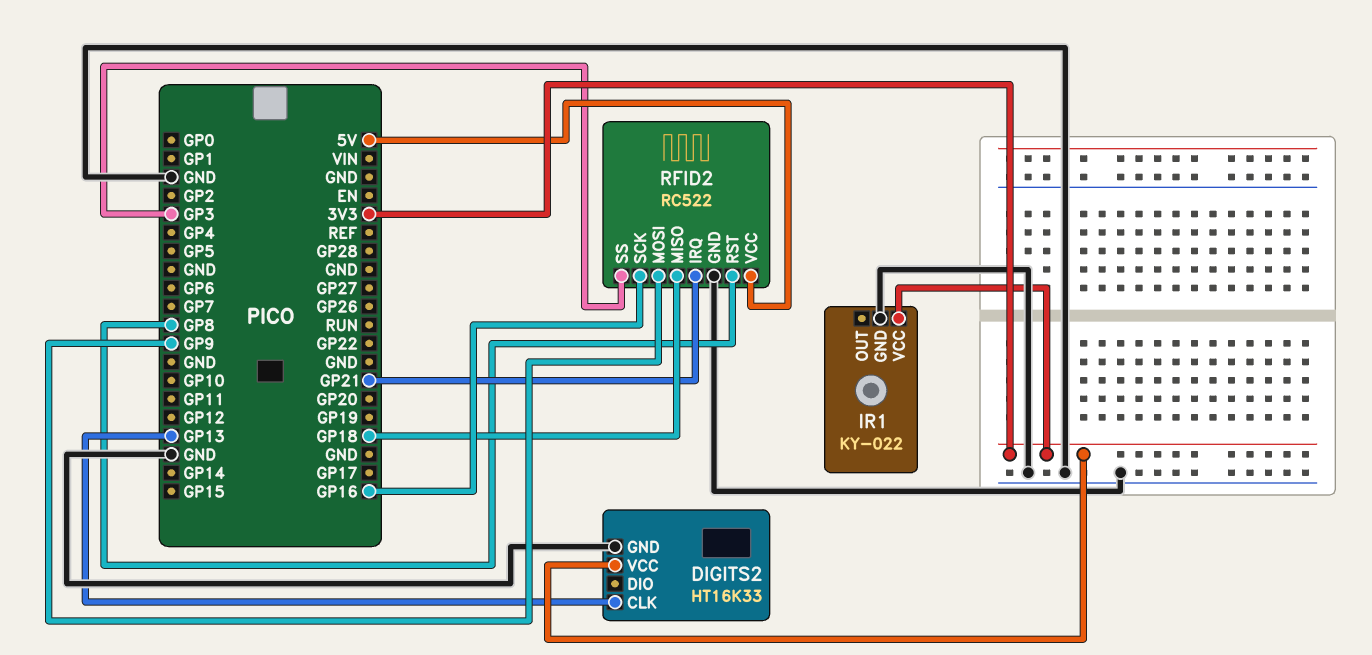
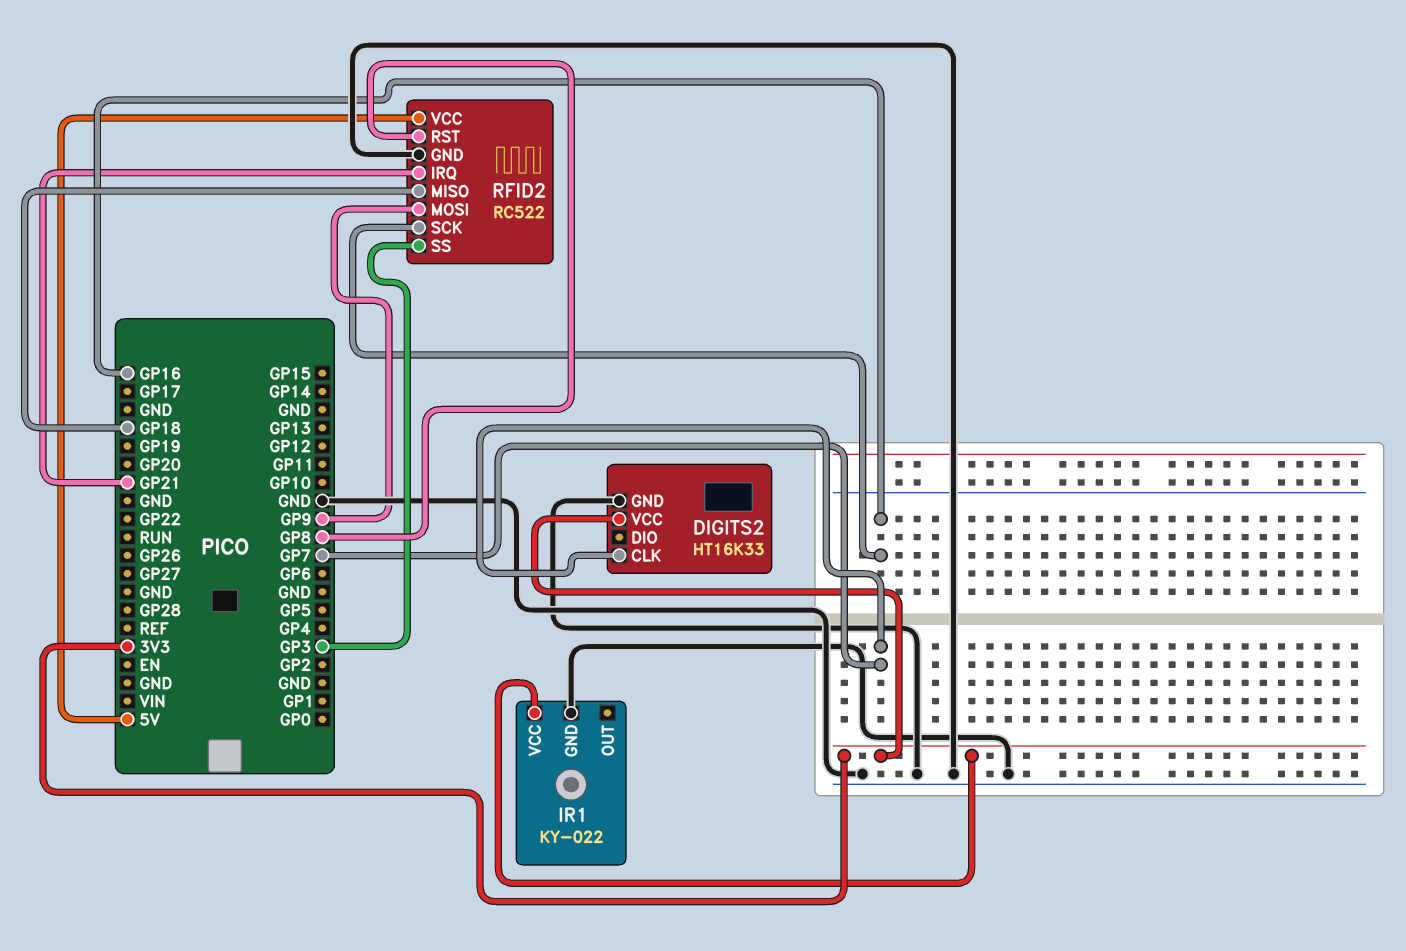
DIGITS2 pin CLK: GP13 -> GP7

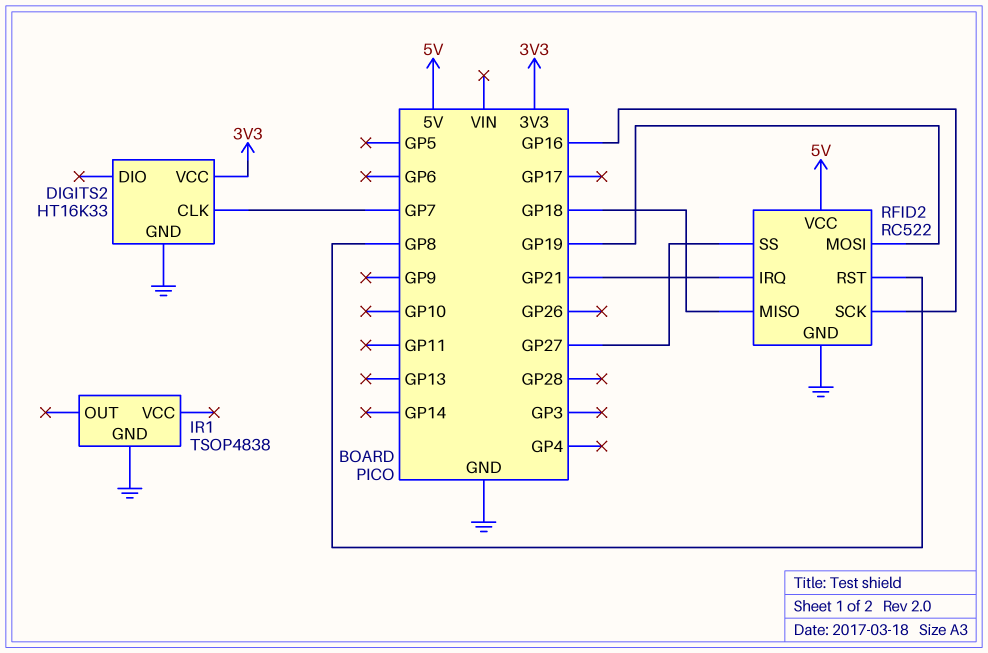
IR1: KY-022 -> TSOP4838
IR1 pin VCC: 3V3 -> none
RFID2 pin MOSI: GP9 -> GP19
RFID2 pin SS: GP3 -> GP27

